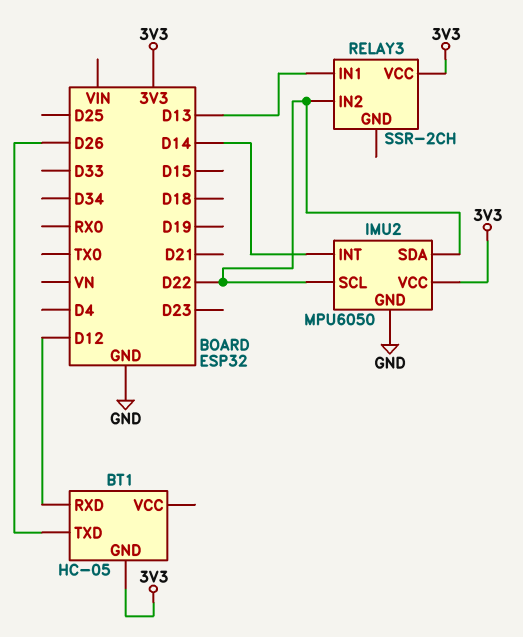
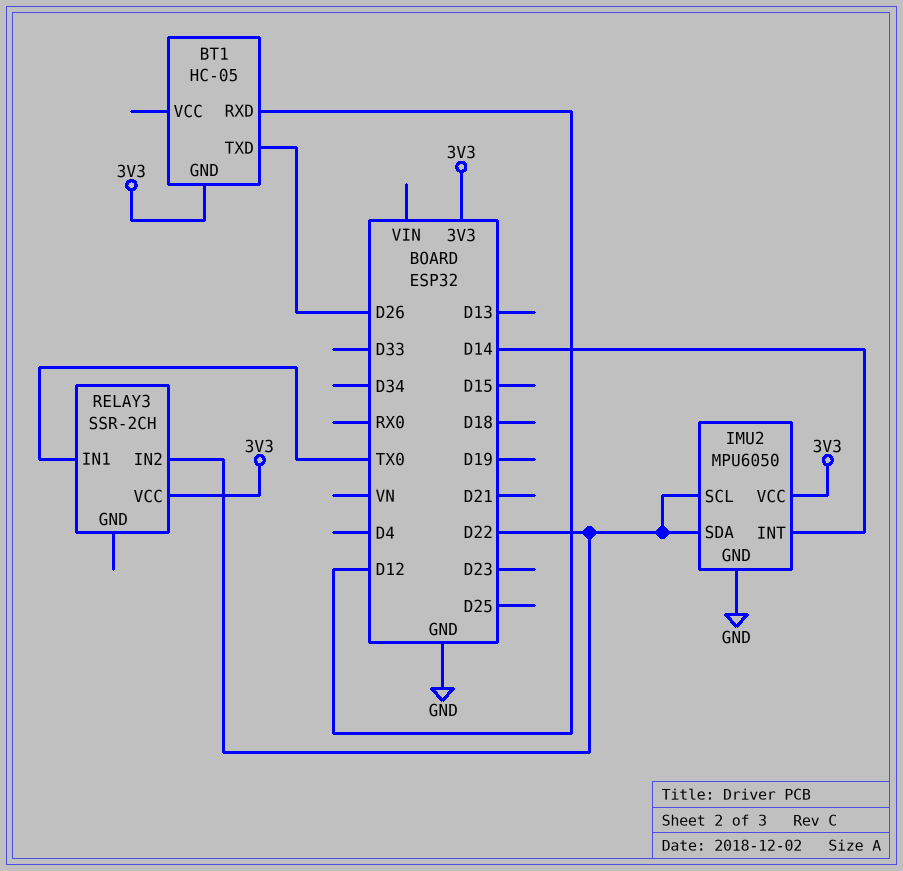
RELAY3 pin IN1: D13 -> TX0

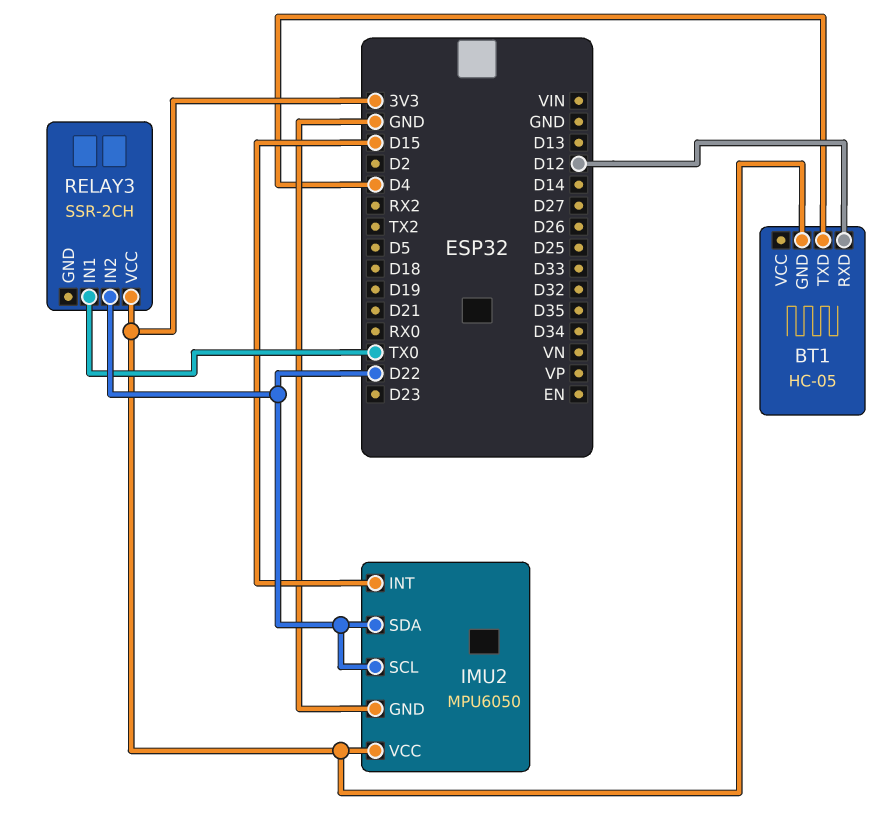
BT1 pin TXD: D26 -> D4
IMU2 pin INT: D14 -> D15

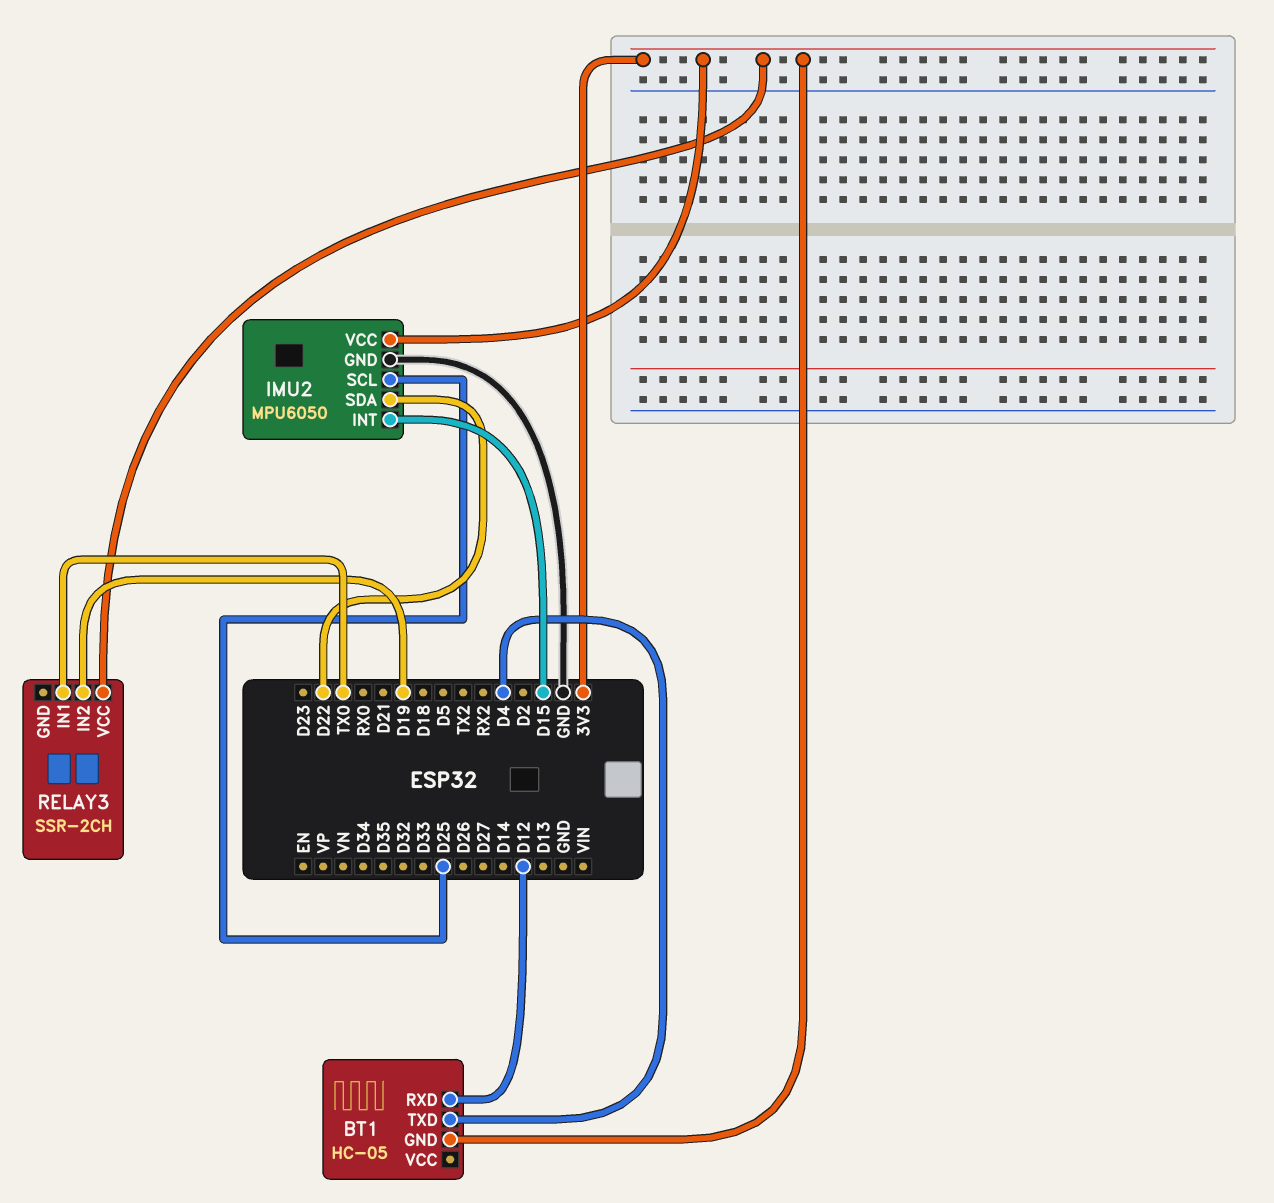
IMU2 pin SCL: D22 -> D25
RELAY3 pin IN2: D22 -> D19

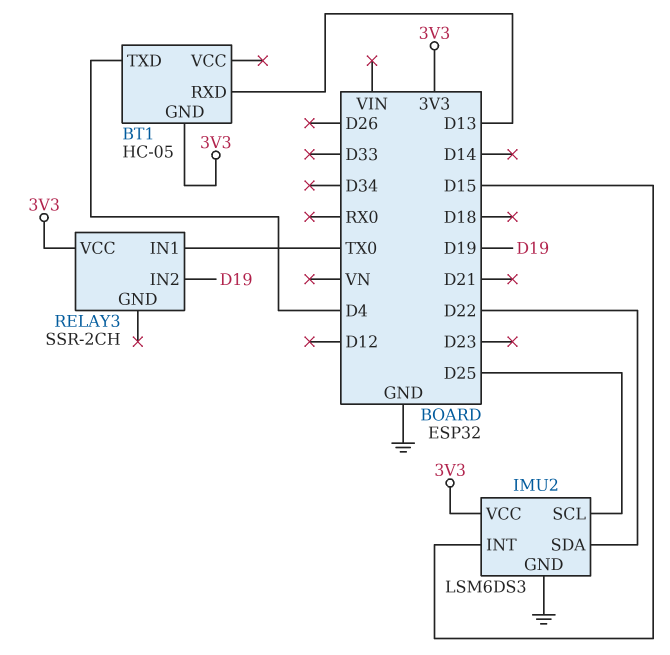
BT1 pin RXD: D12 -> D13
IMU2: MPU6050 -> LSM6DS3

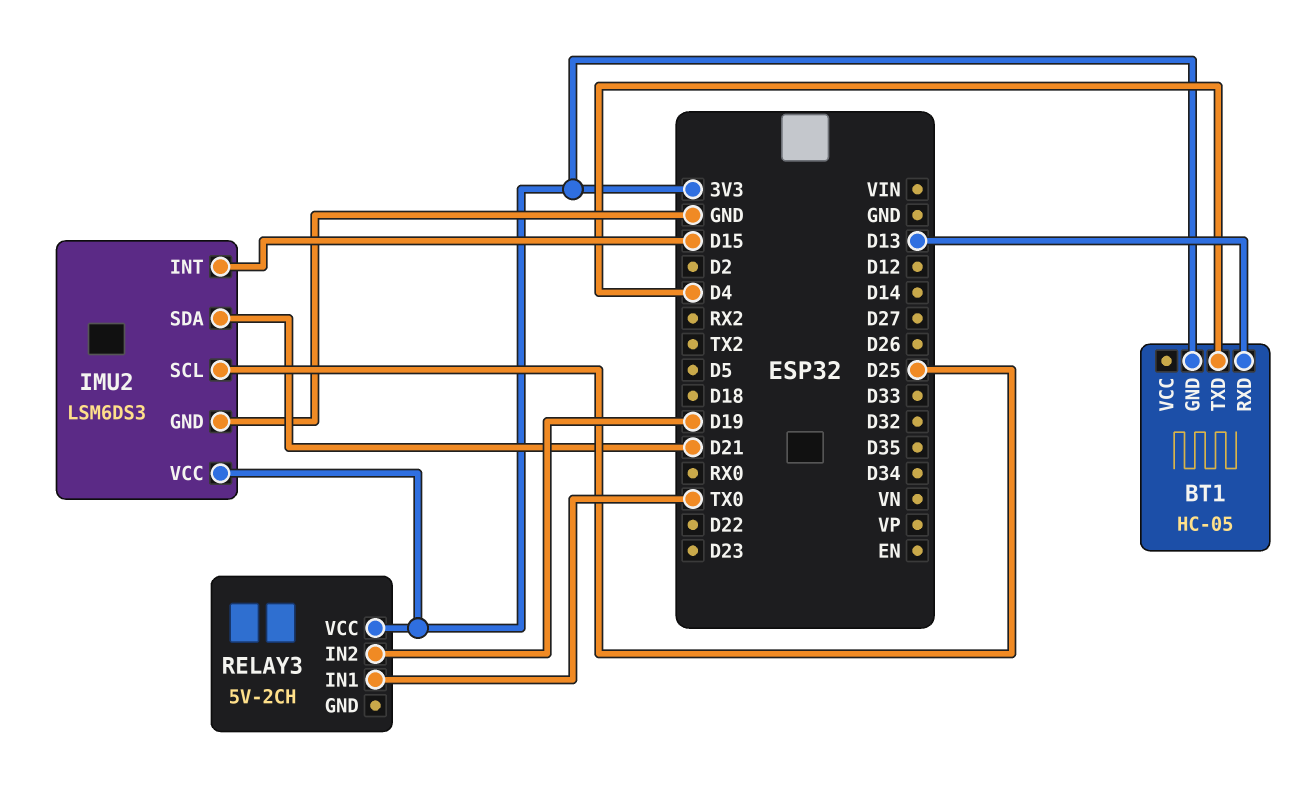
IMU2 pin SDA: D22 -> D21
RELAY3: SSR-2CH -> 5V-2CH

